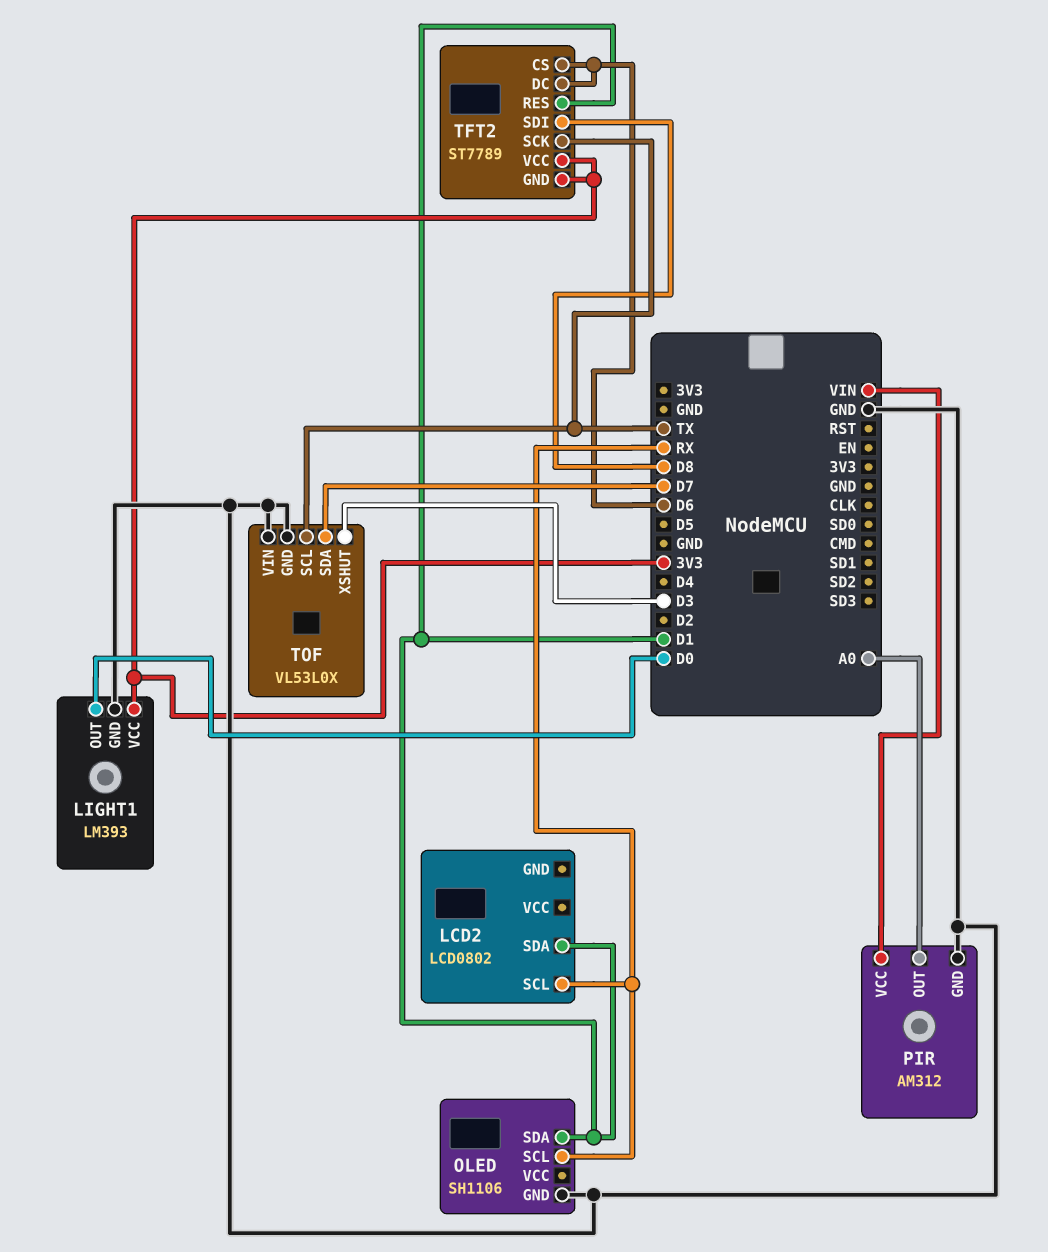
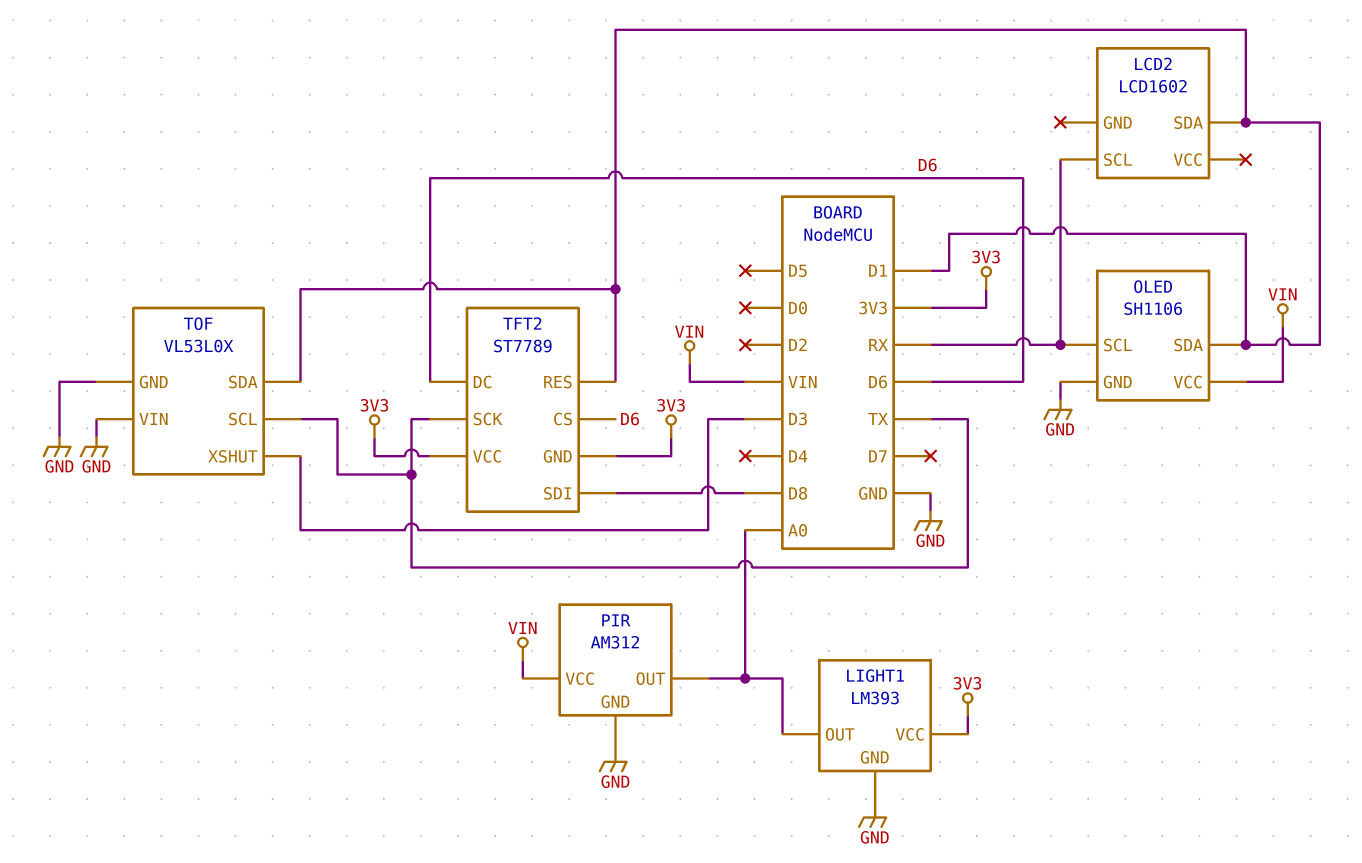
LCD2: LCD0802 -> LCD1602
LIGHT1 pin OUT: D0 -> A0
OLED pin VCC: none -> VIN
TOF pin SDA: D7 -> D1

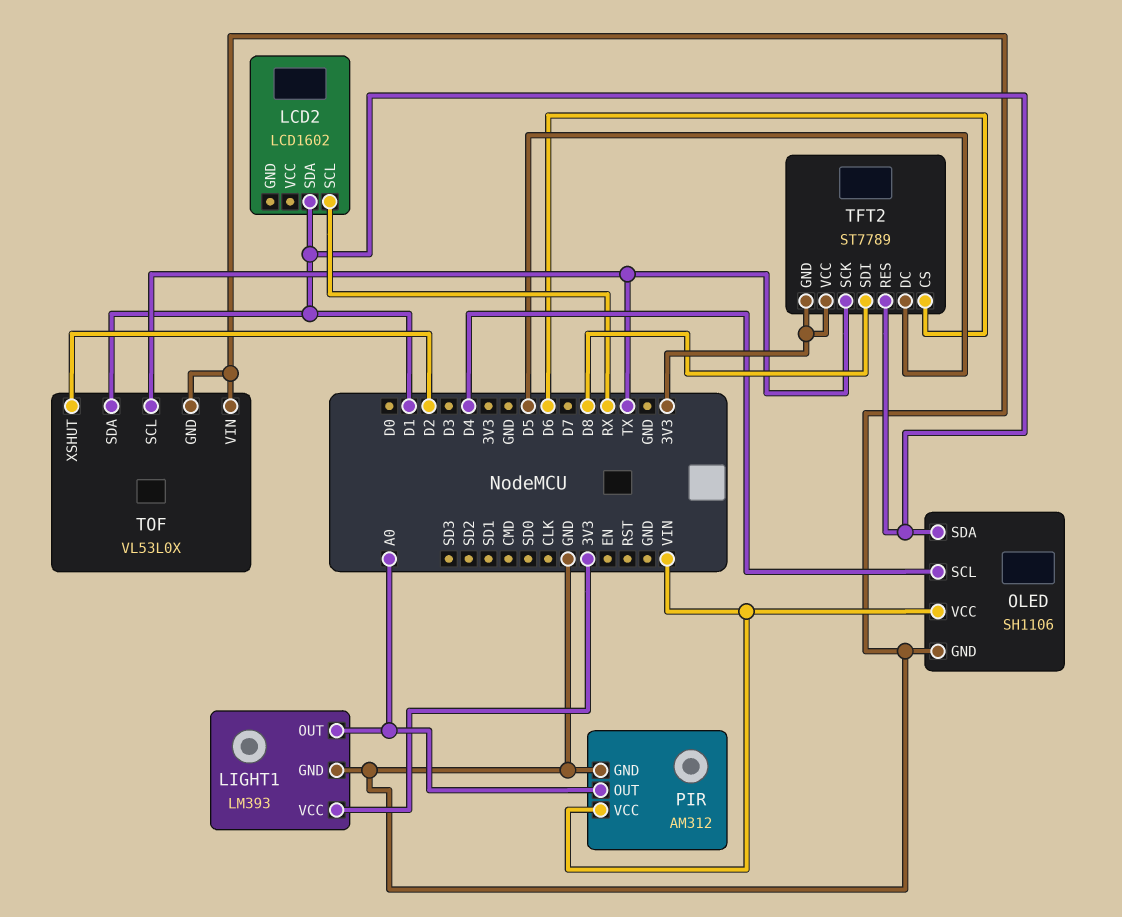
OLED pin SCL: RX -> D4
TFT2 pin DC: D6 -> D5
TOF pin XSHUT: D3 -> D2

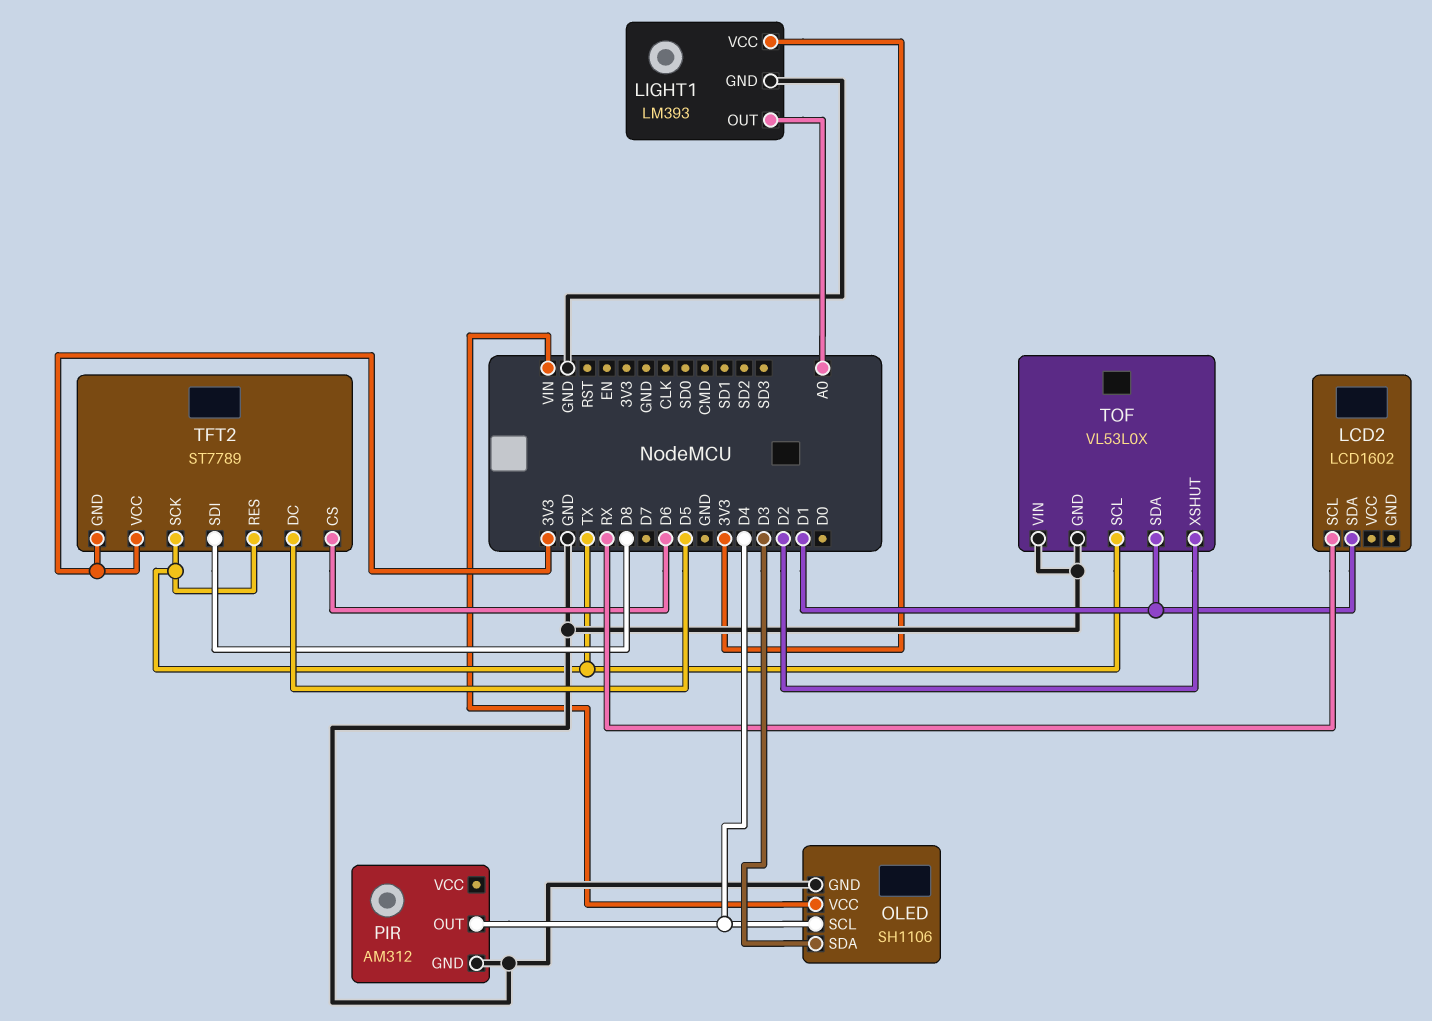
OLED pin SDA: D1 -> D3
PIR pin OUT: A0 -> D4
PIR pin VCC: VIN -> none
TFT2 pin RES: D1 -> TX

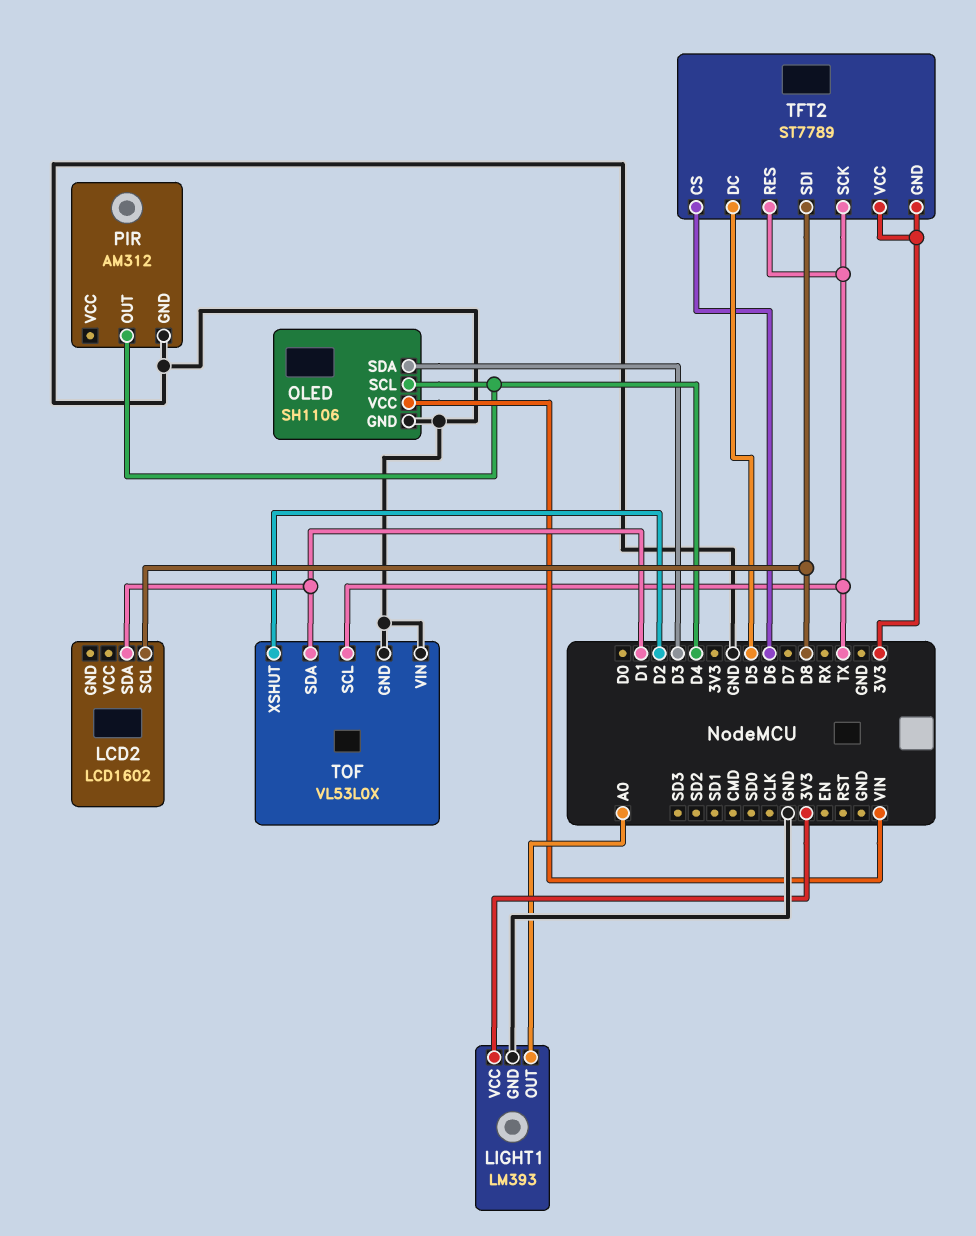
LCD2 pin SCL: RX -> D8

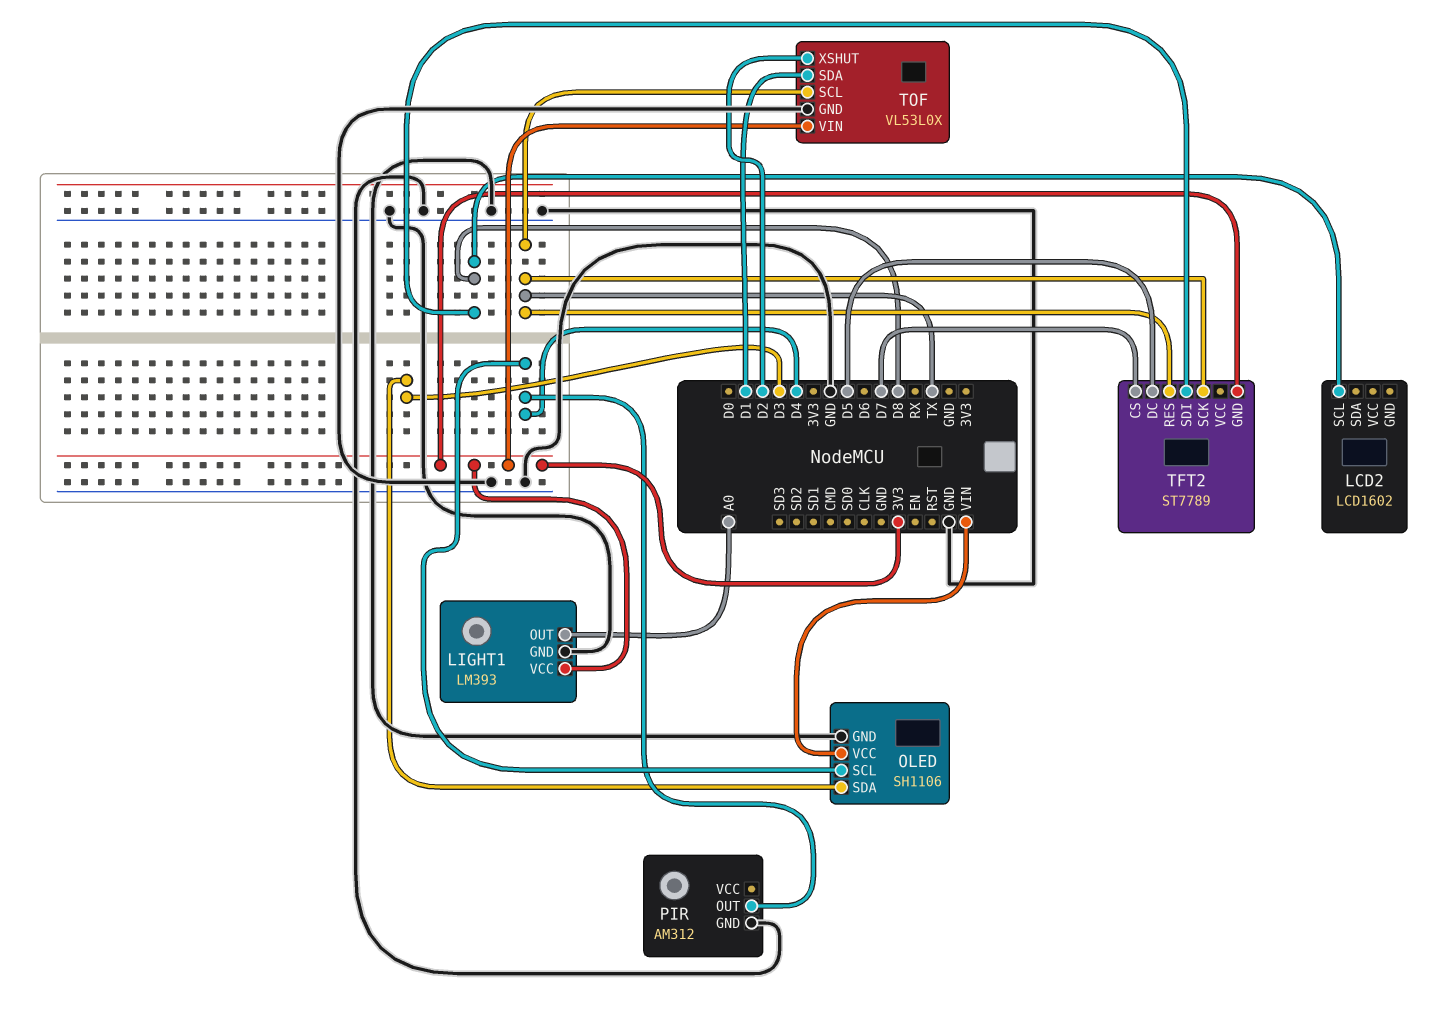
LCD2 pin SDA: D1 -> none
TFT2 pin CS: D6 -> D7
TFT2 pin VCC: 3V3 -> none
TOF pin VIN: GND -> 3V3

